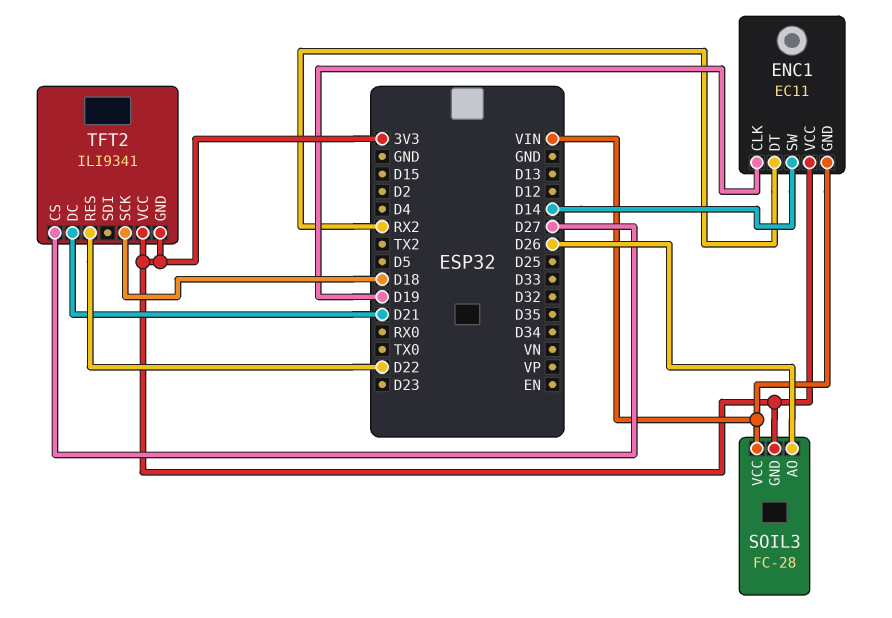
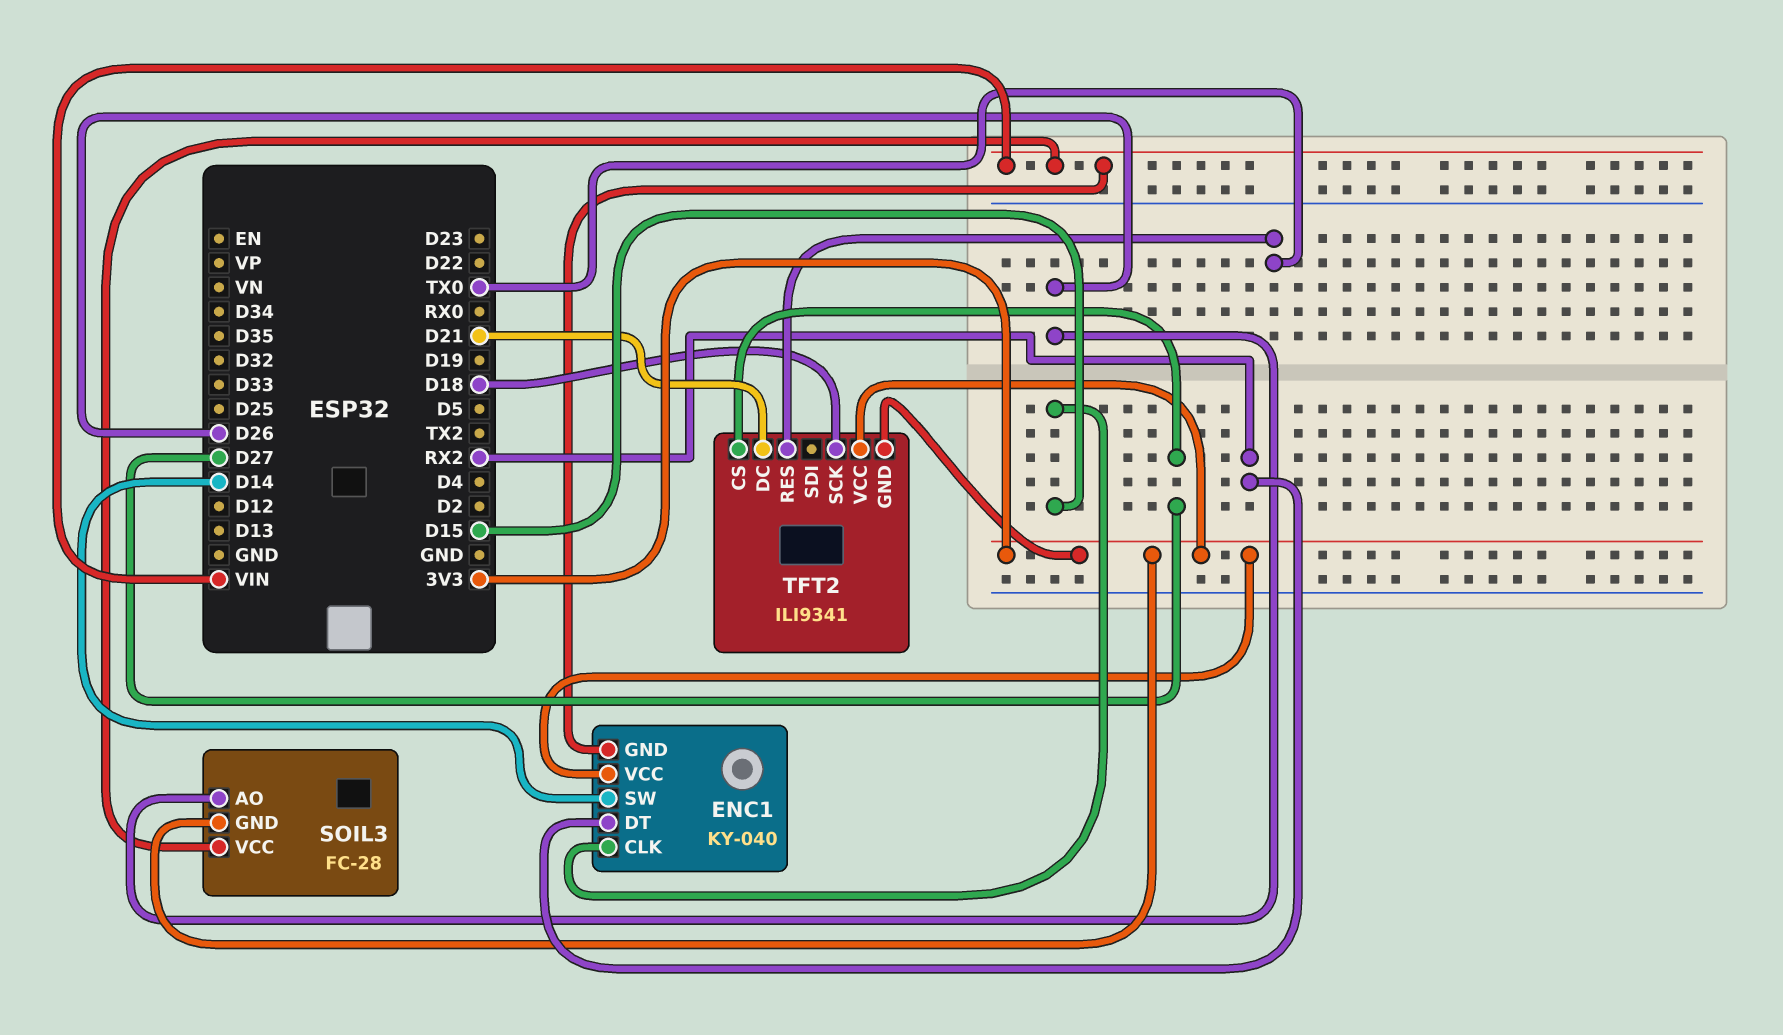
ENC1: EC11 -> KY-040
ENC1 pin CLK: D19 -> D15
TFT2 pin RES: D22 -> TX0

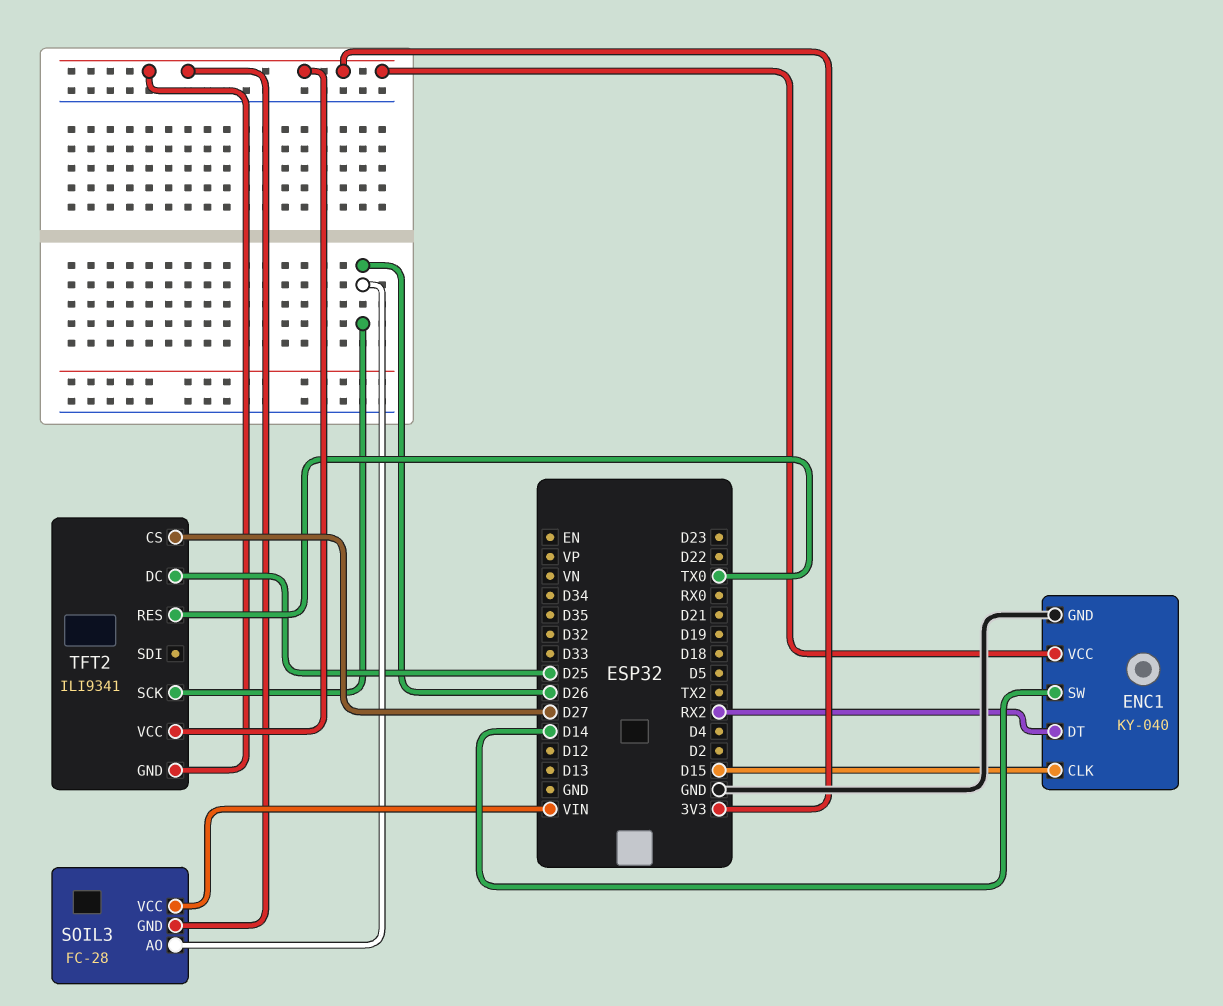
ENC1 pin GND: VIN -> GND
TFT2 pin DC: D21 -> D25
TFT2 pin SCK: D18 -> D26

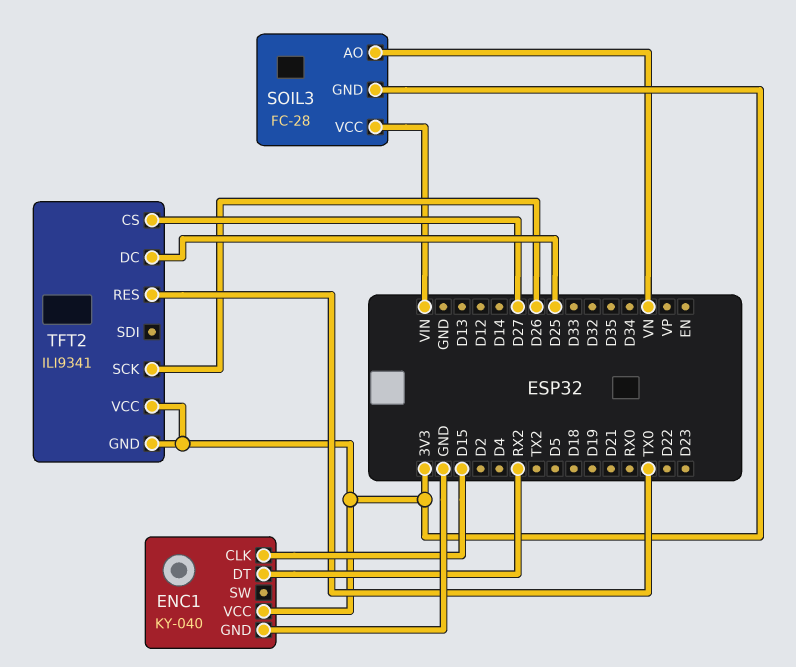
ENC1 pin SW: D14 -> none
SOIL3 pin AO: D26 -> VN

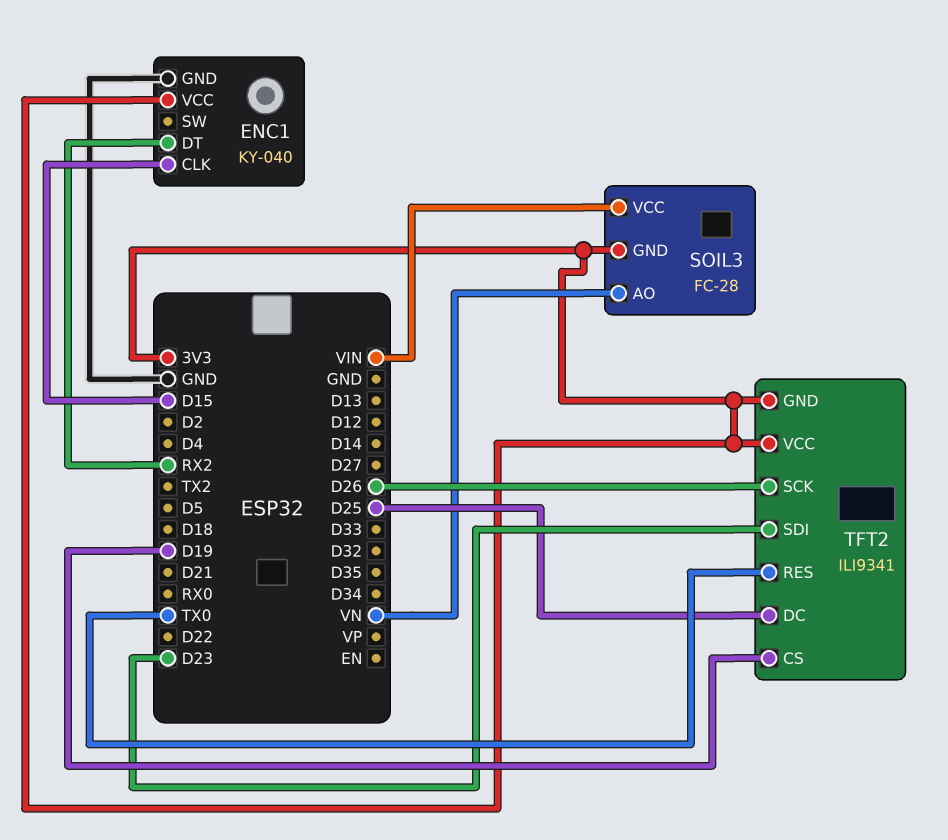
TFT2 pin CS: D27 -> D19
TFT2 pin SDI: none -> D23

